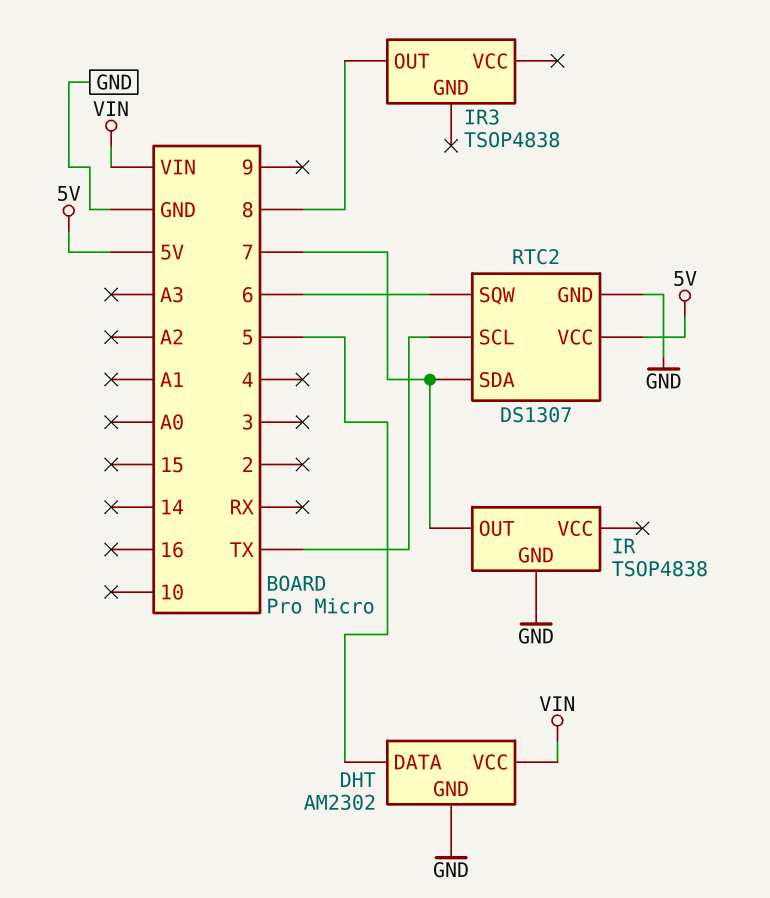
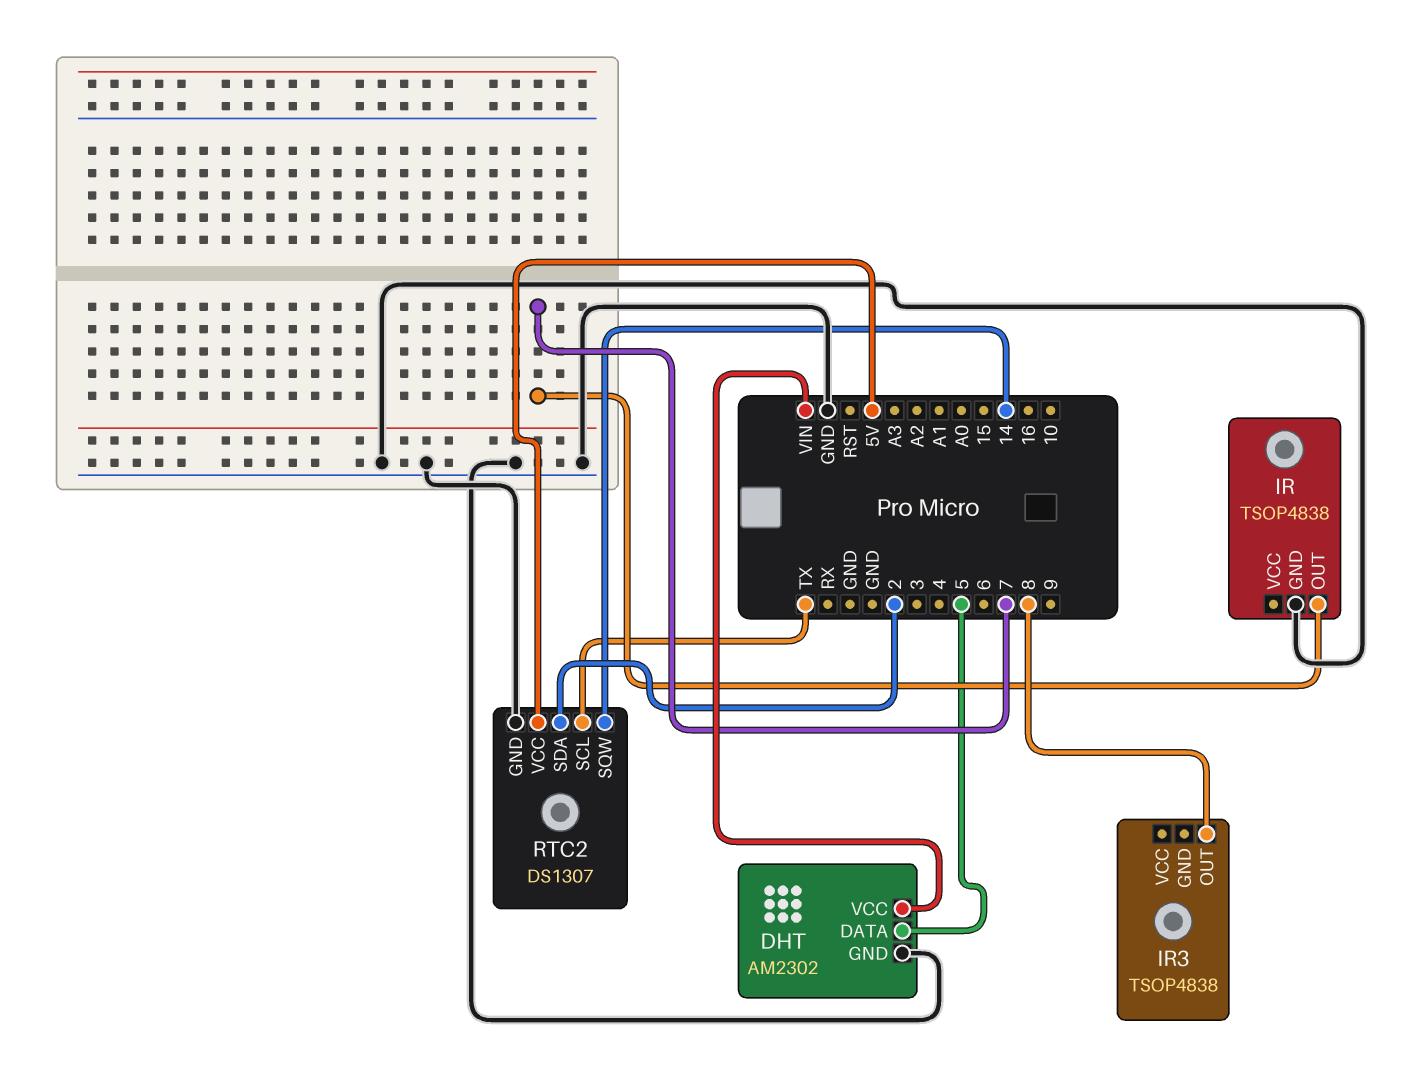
RTC2 pin SDA: 7 -> 2
RTC2 pin SQW: 6 -> 14

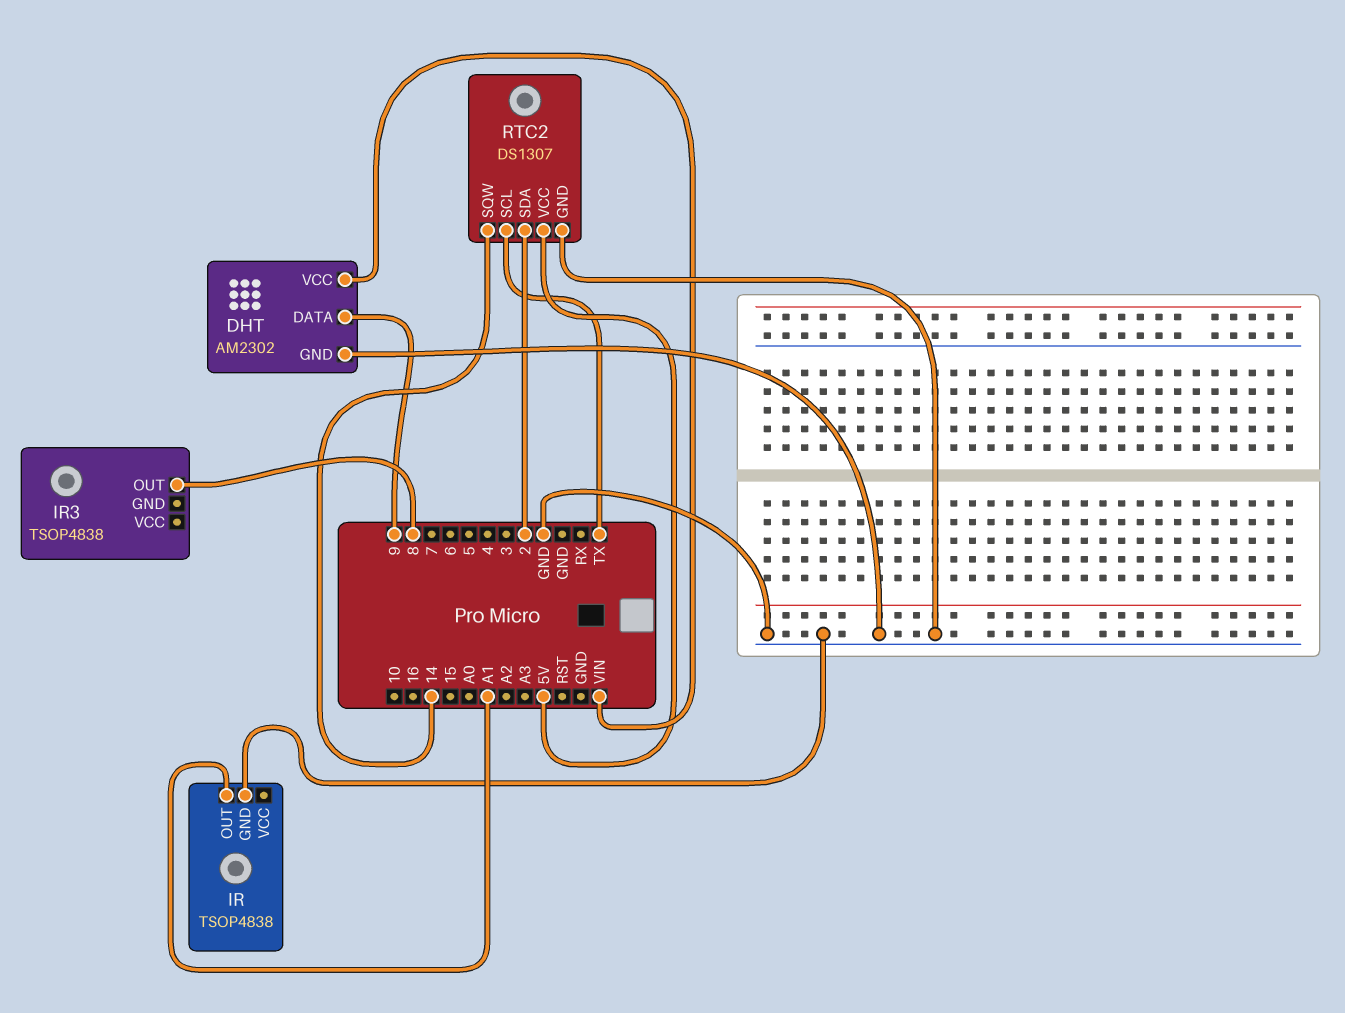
DHT pin DATA: 5 -> 9
IR pin OUT: 7 -> A1

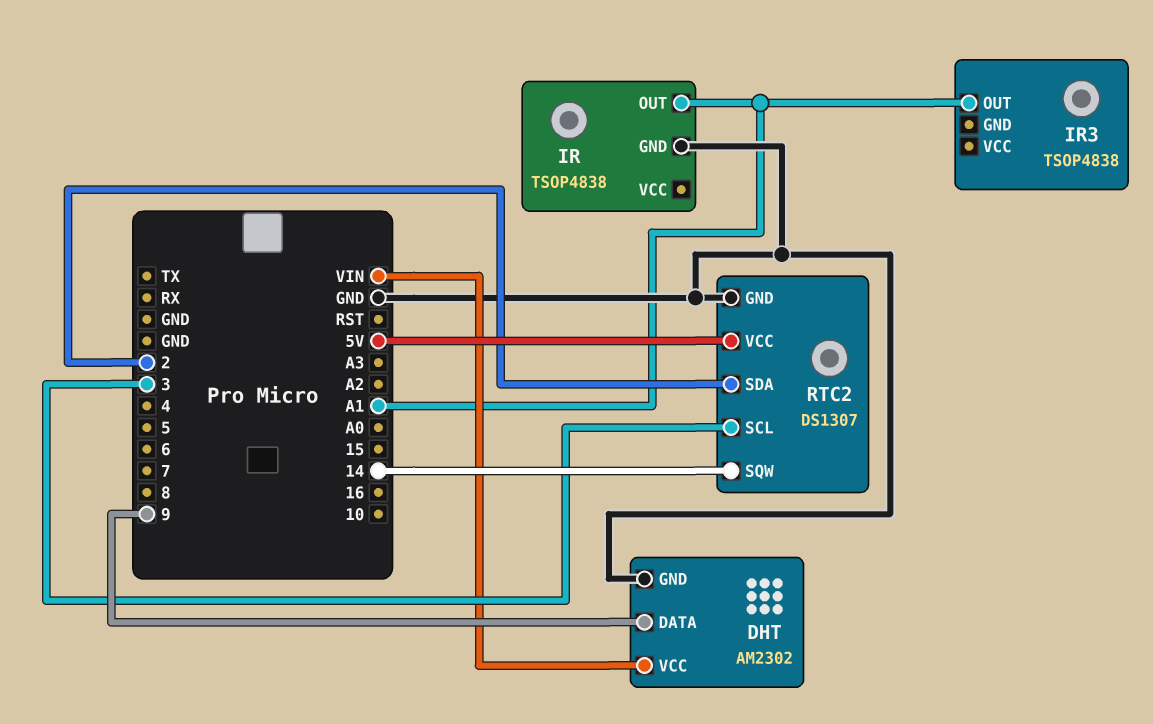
IR3 pin OUT: 8 -> A1
RTC2 pin SCL: TX -> 3

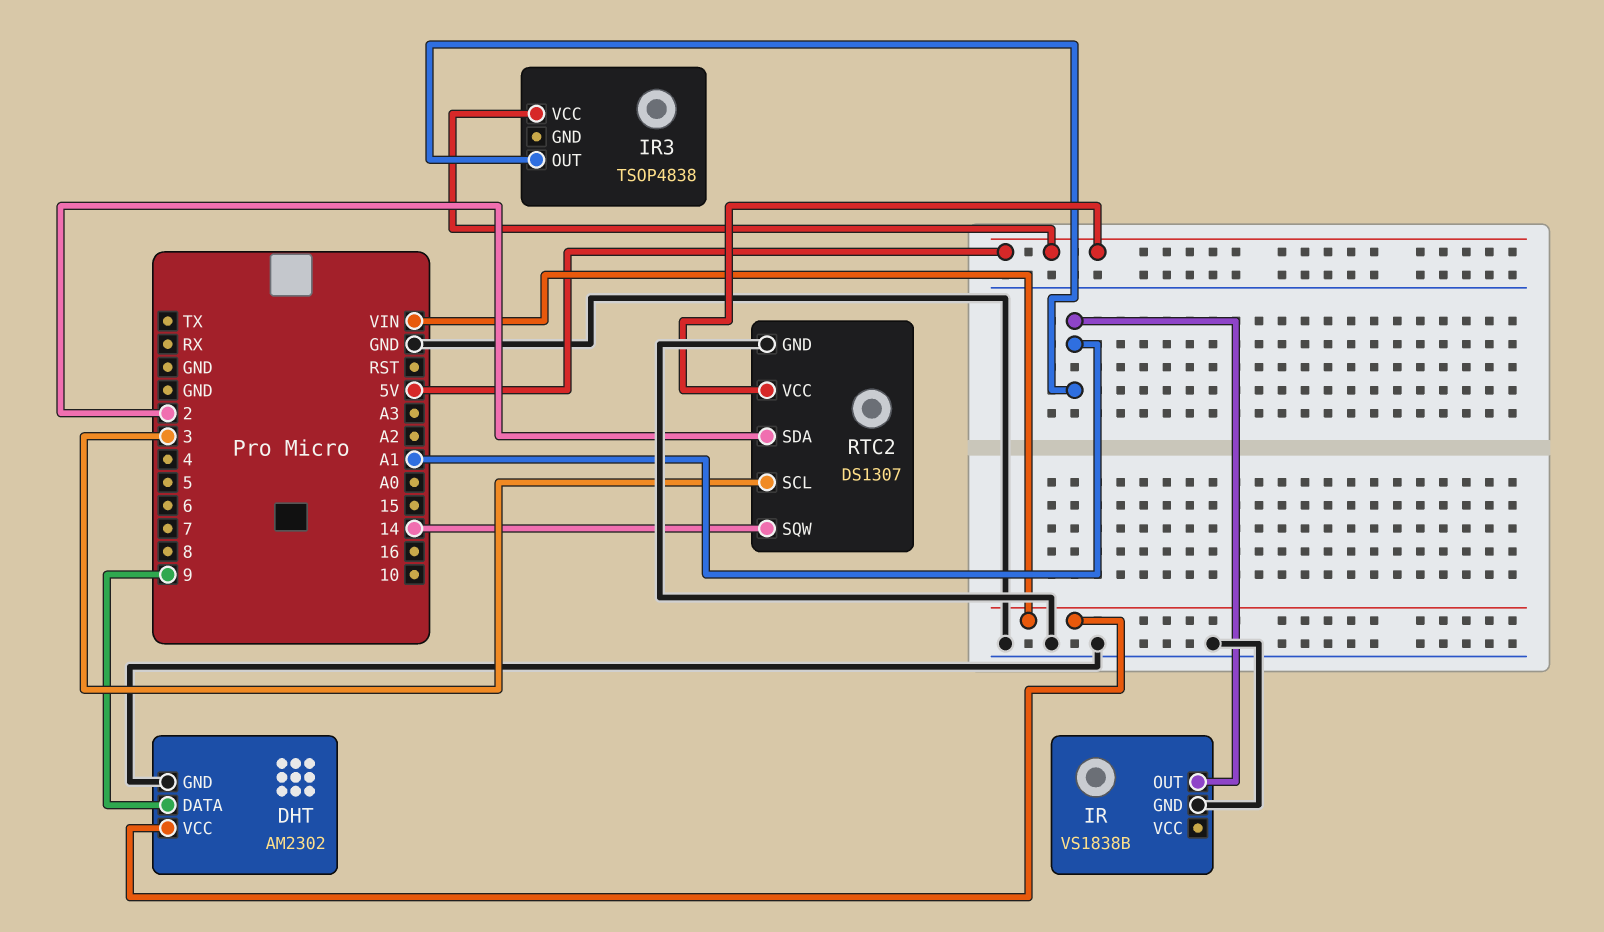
IR: TSOP4838 -> VS1838B
IR3 pin VCC: none -> 5V

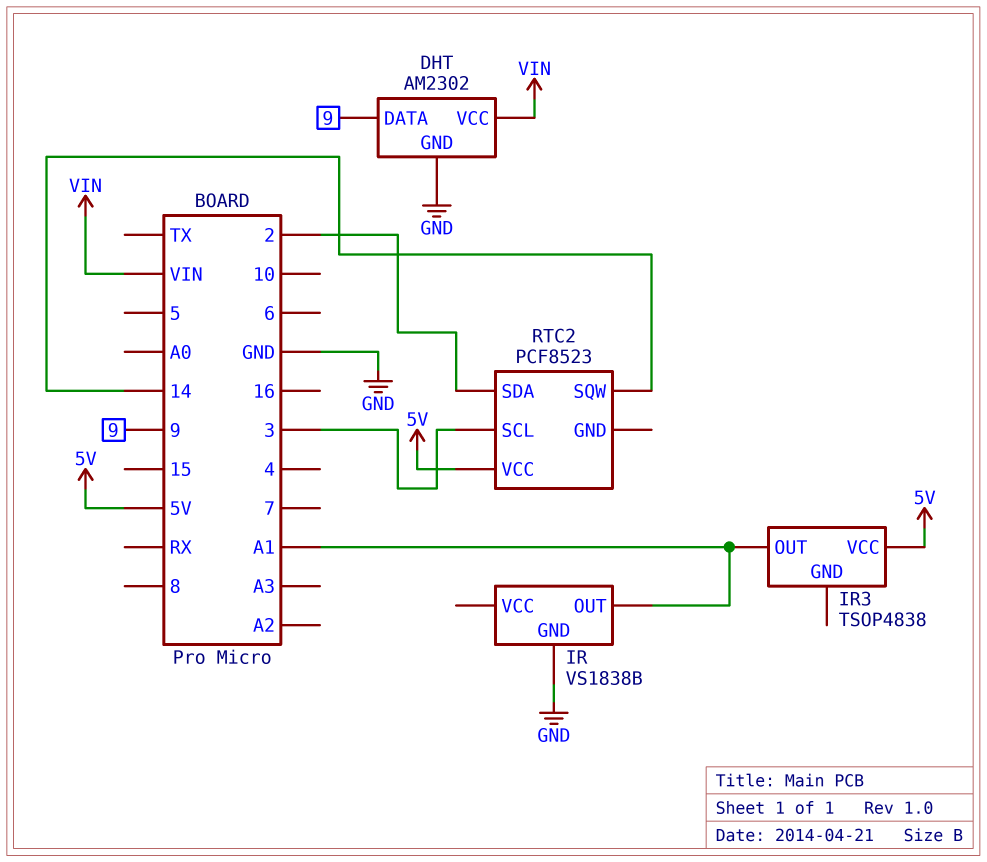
RTC2: DS1307 -> PCF8523
RTC2 pin GND: GND -> none

